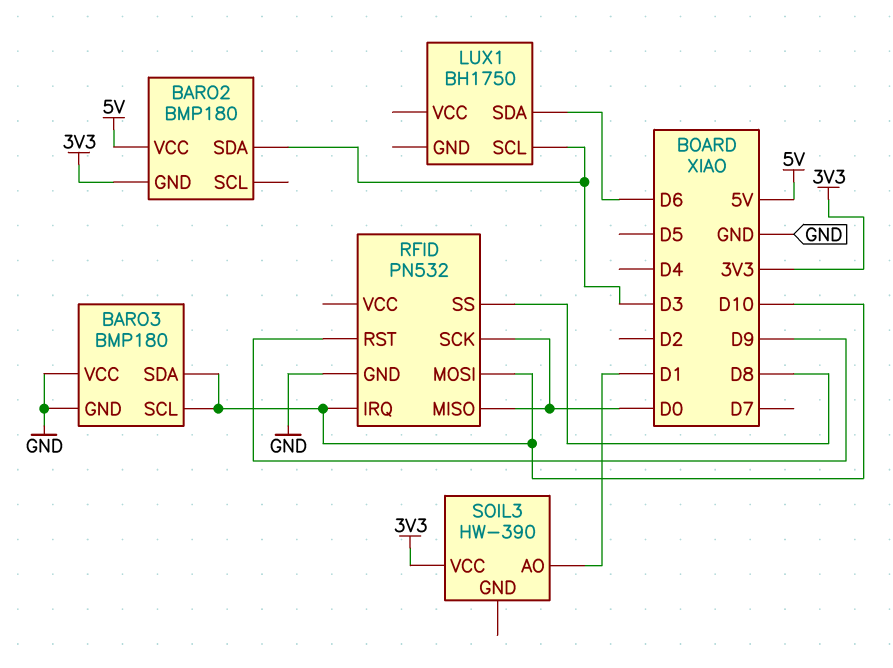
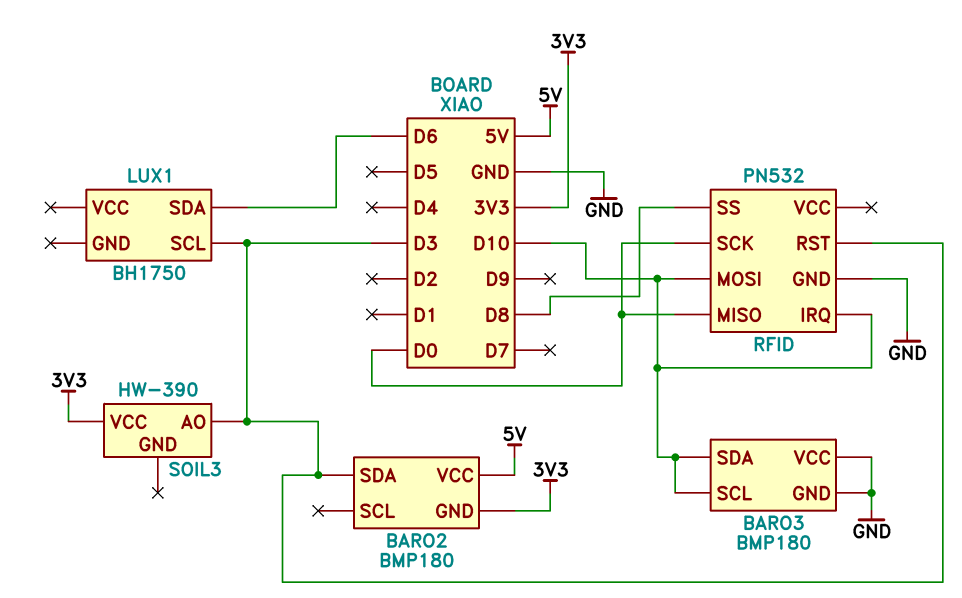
RFID pin RST: D9 -> D3
SOIL3 pin AO: D1 -> D3

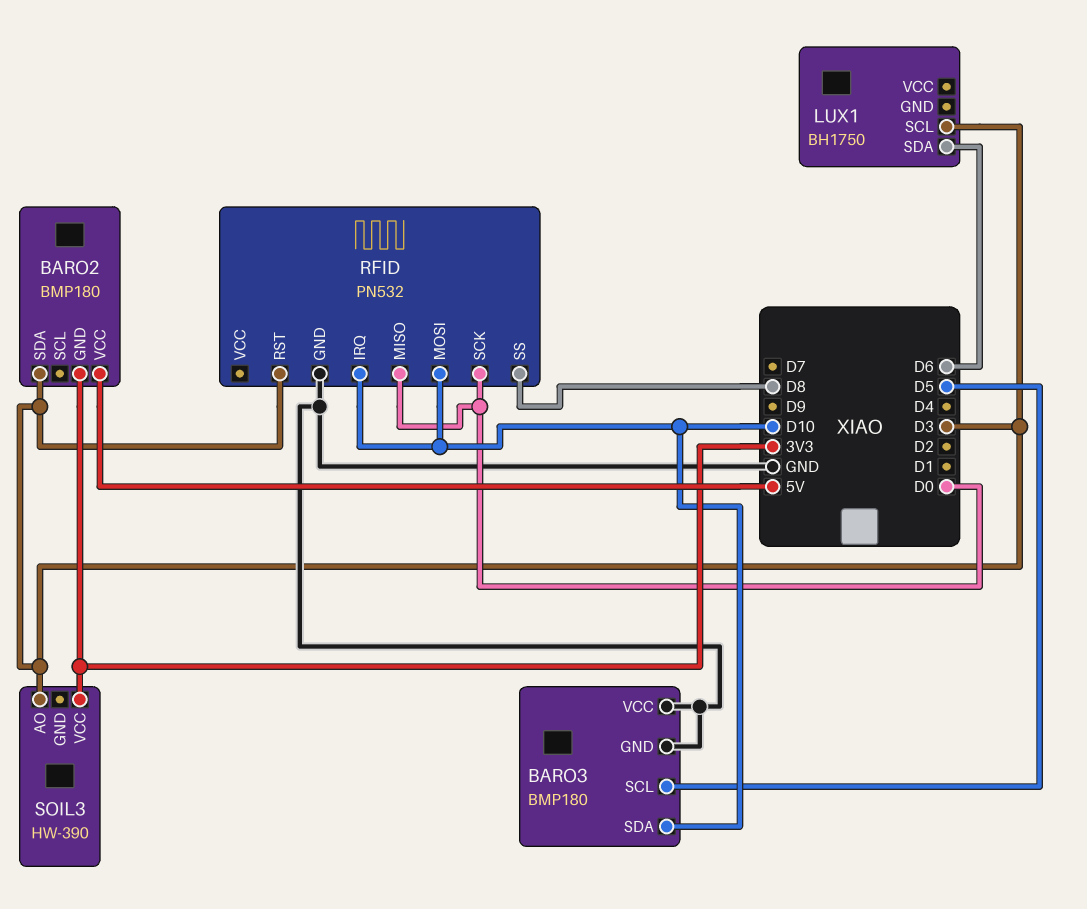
BARO3 pin SCL: D10 -> D5

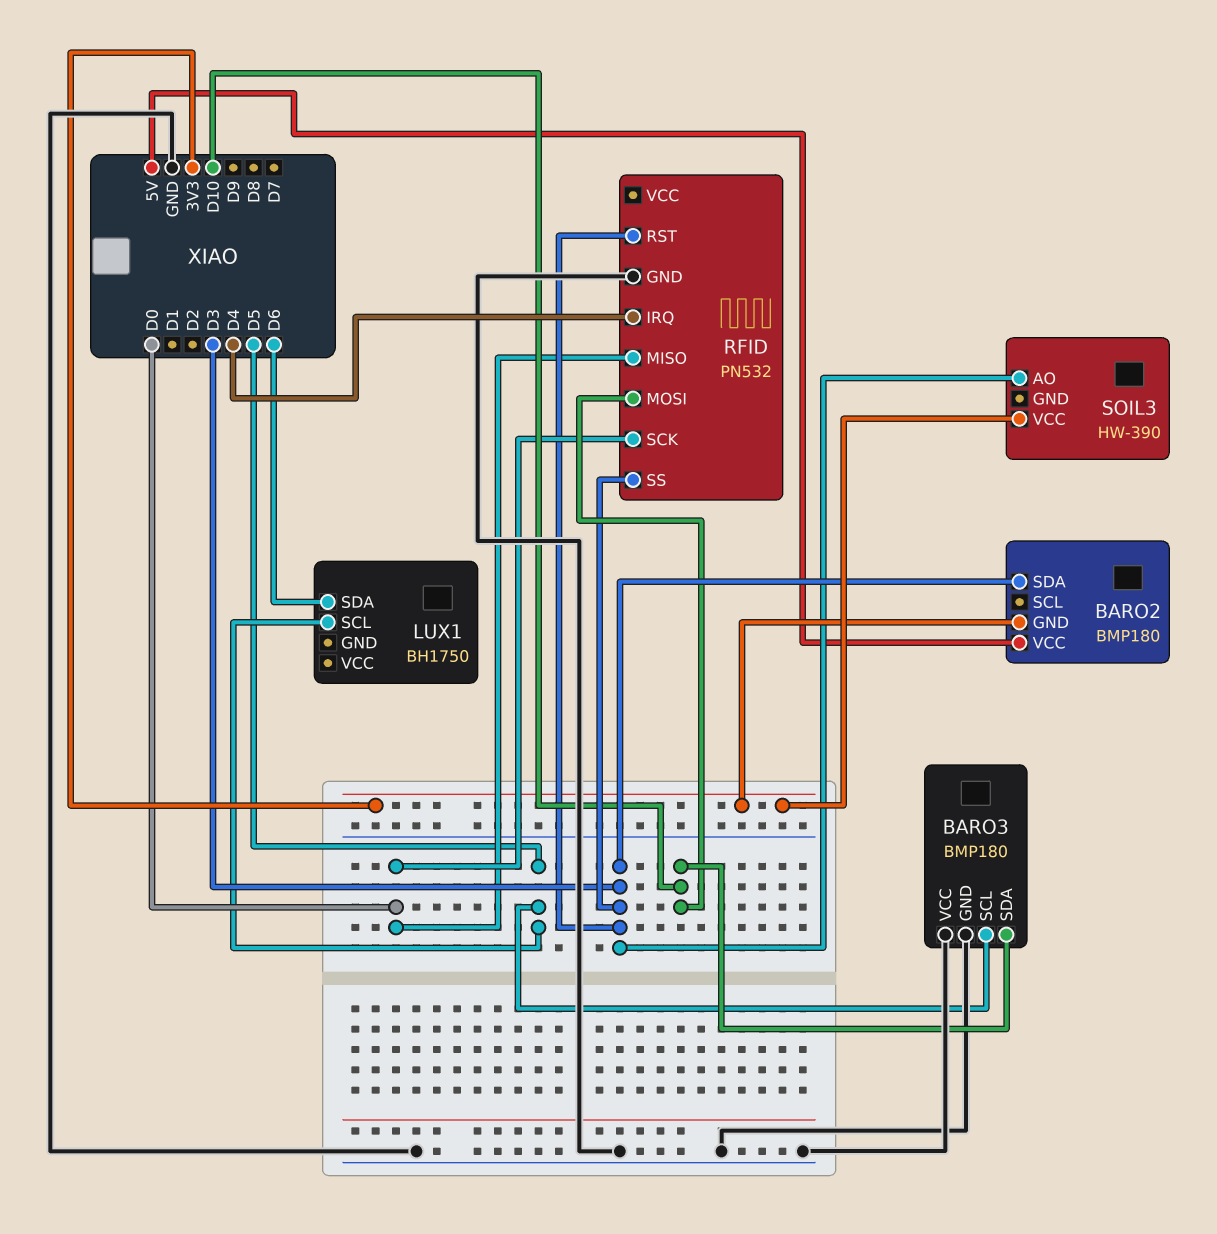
LUX1 pin SCL: D3 -> D5
RFID pin IRQ: D10 -> D4
RFID pin SS: D8 -> D3

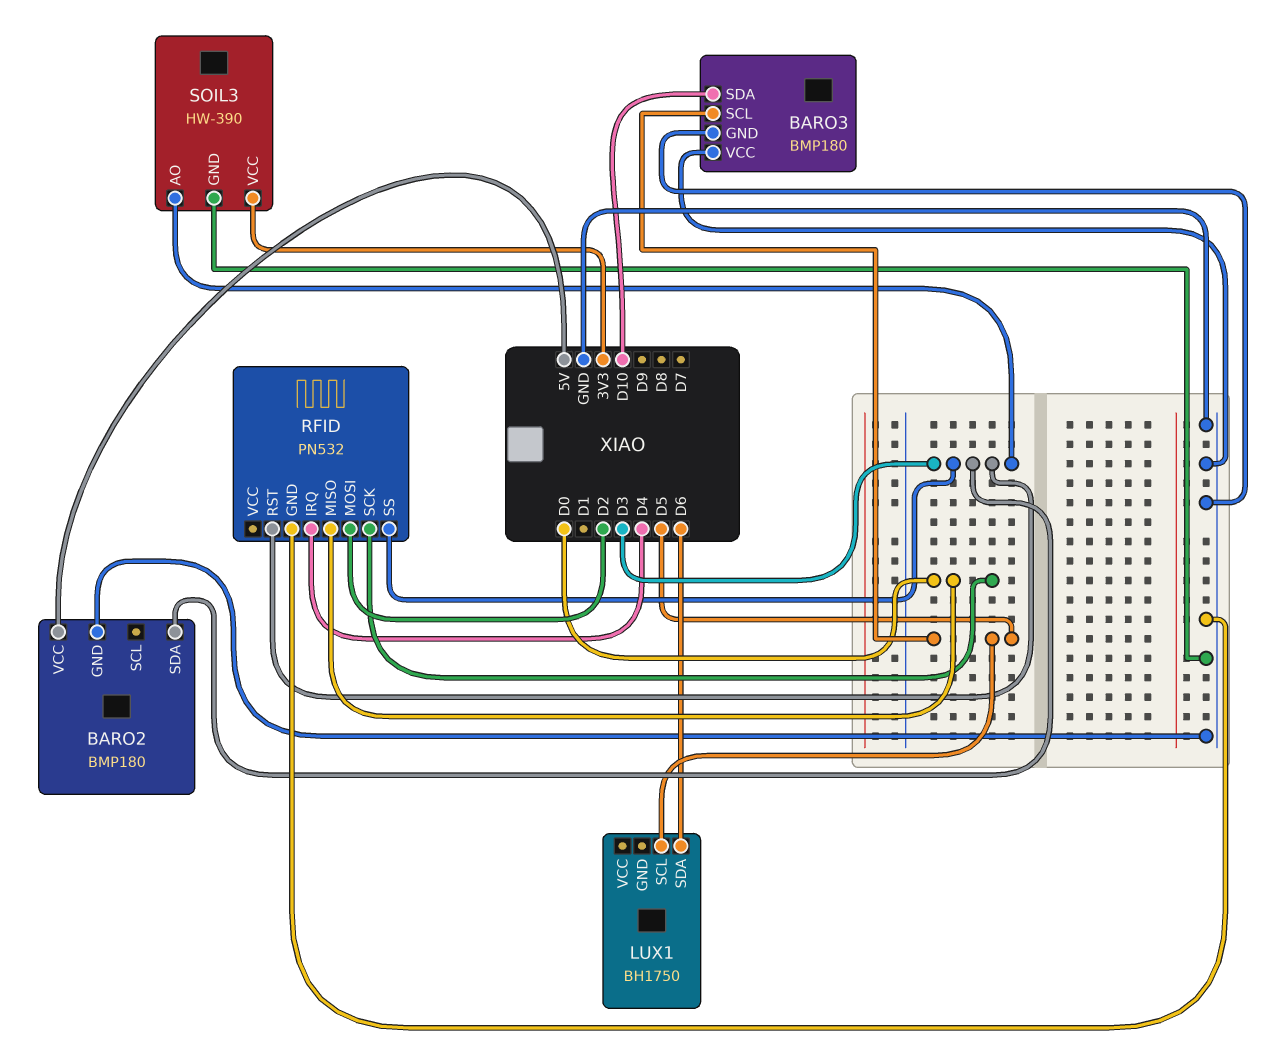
BARO2 pin GND: 3V3 -> GND
RFID pin MOSI: D10 -> D2
SOIL3 pin GND: none -> GND

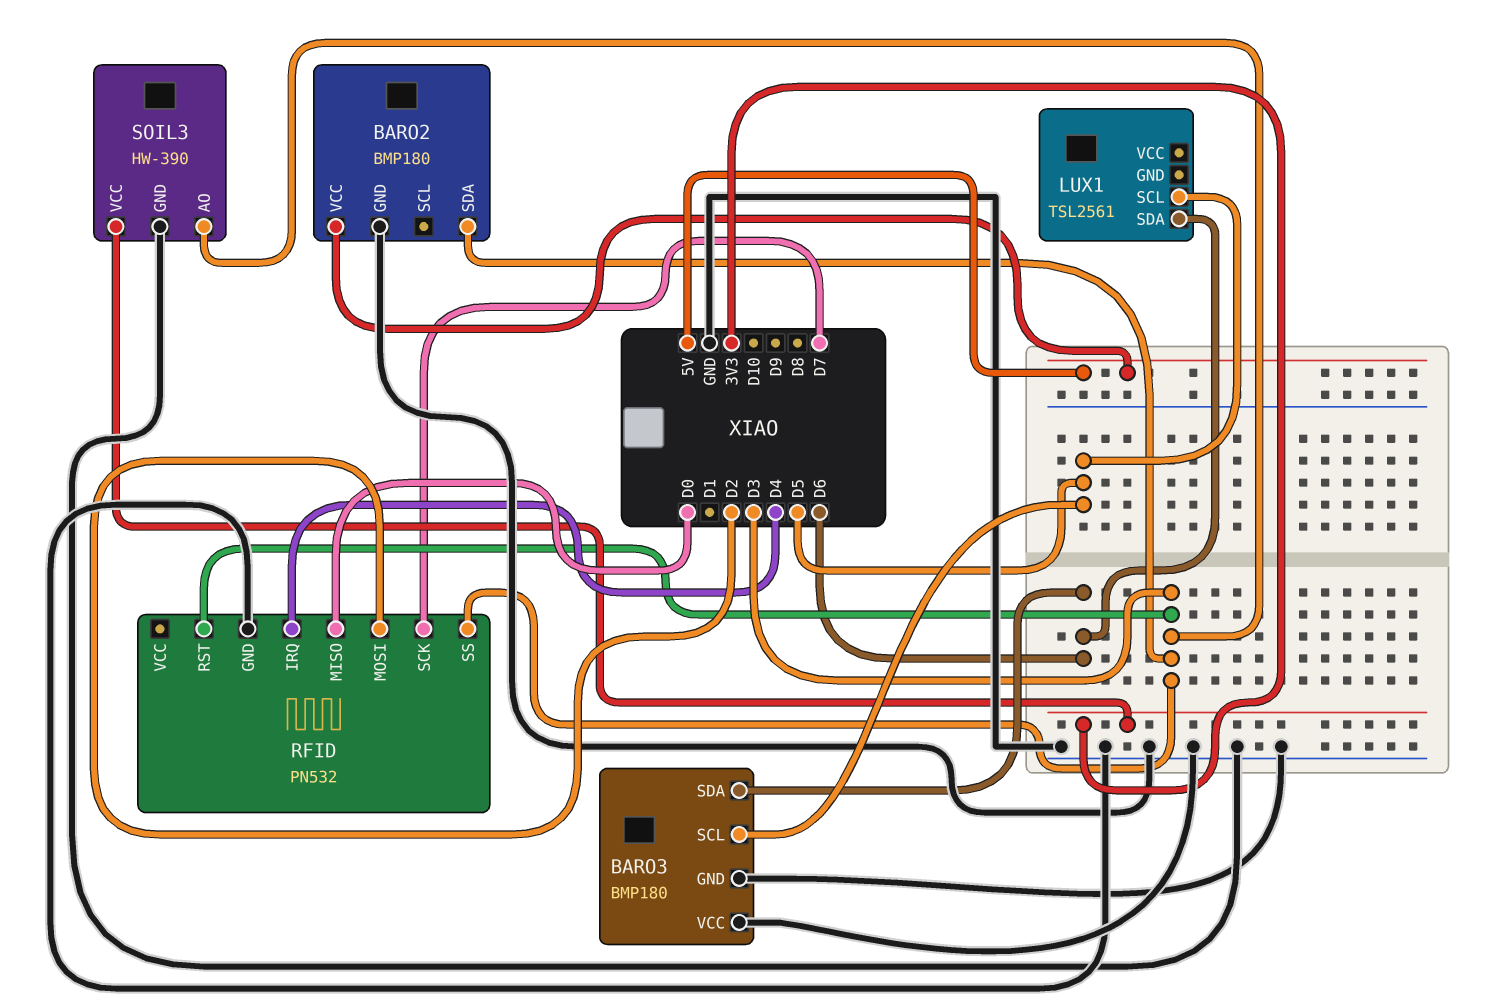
BARO3 pin SDA: D10 -> D6
LUX1: BH1750 -> TSL2561
RFID pin SCK: D0 -> D7

